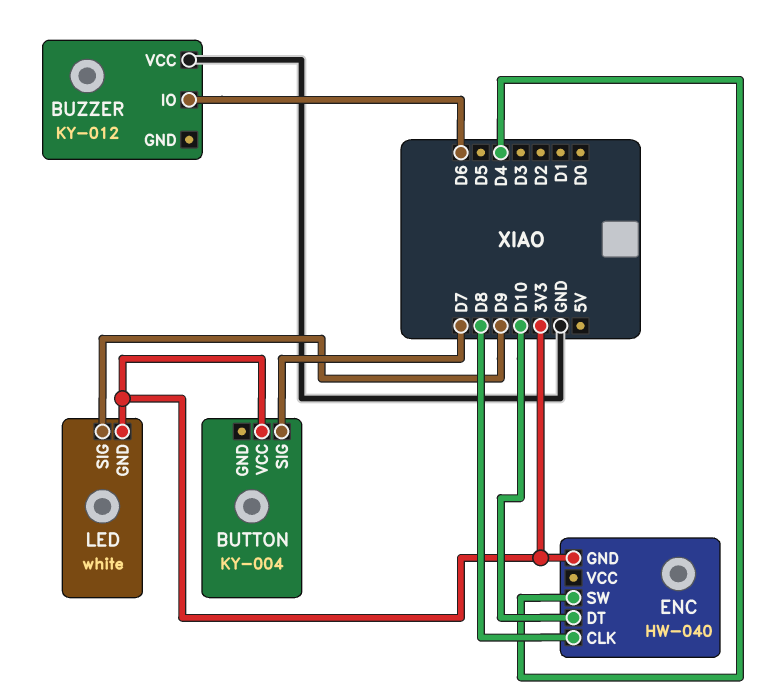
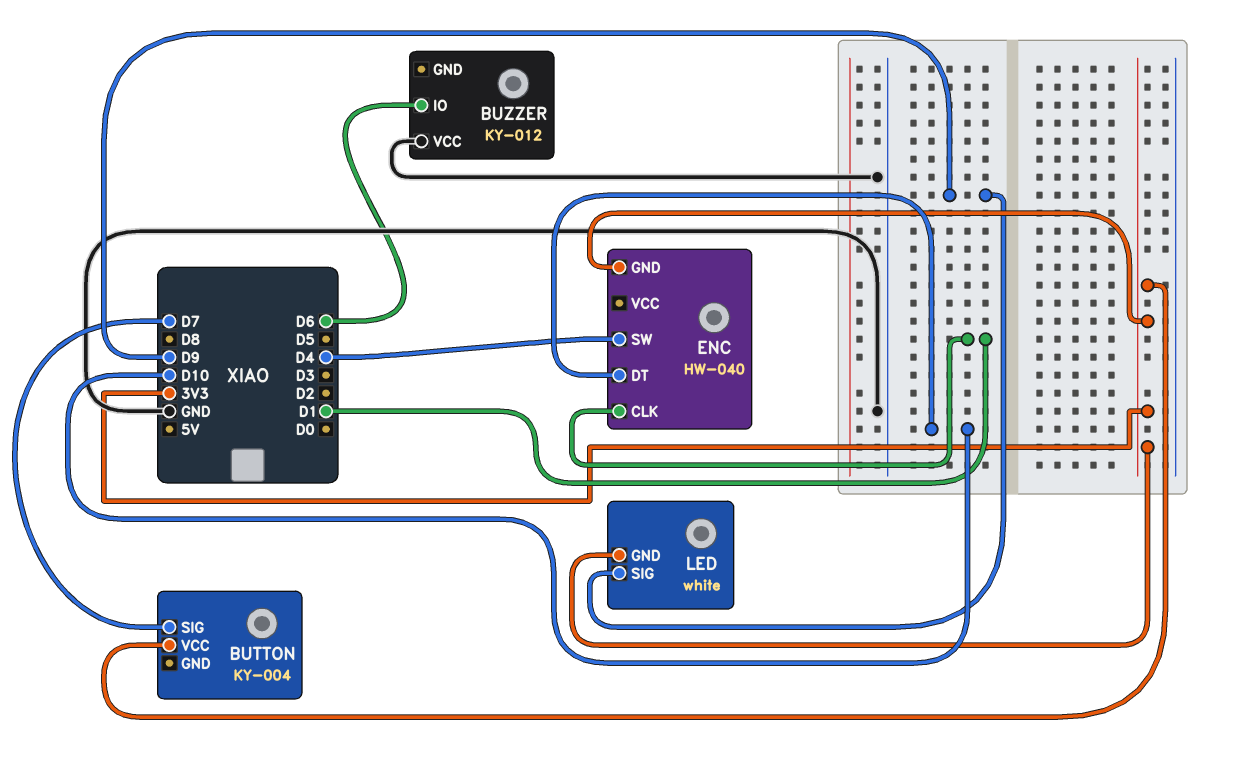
ENC pin CLK: D8 -> D1

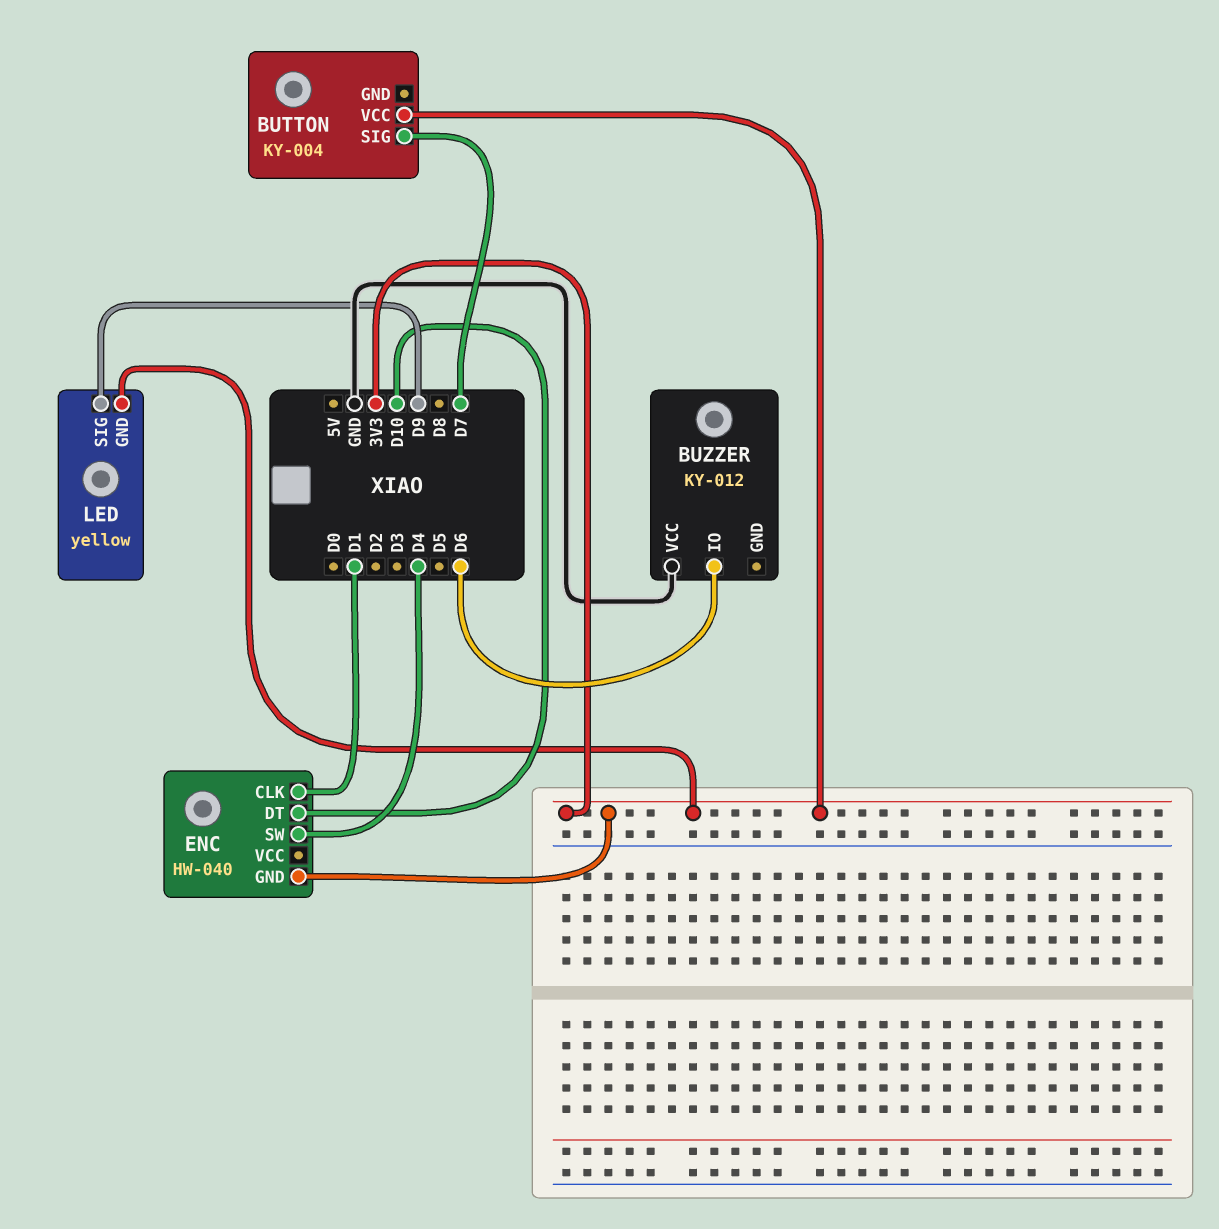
LED: white -> yellow

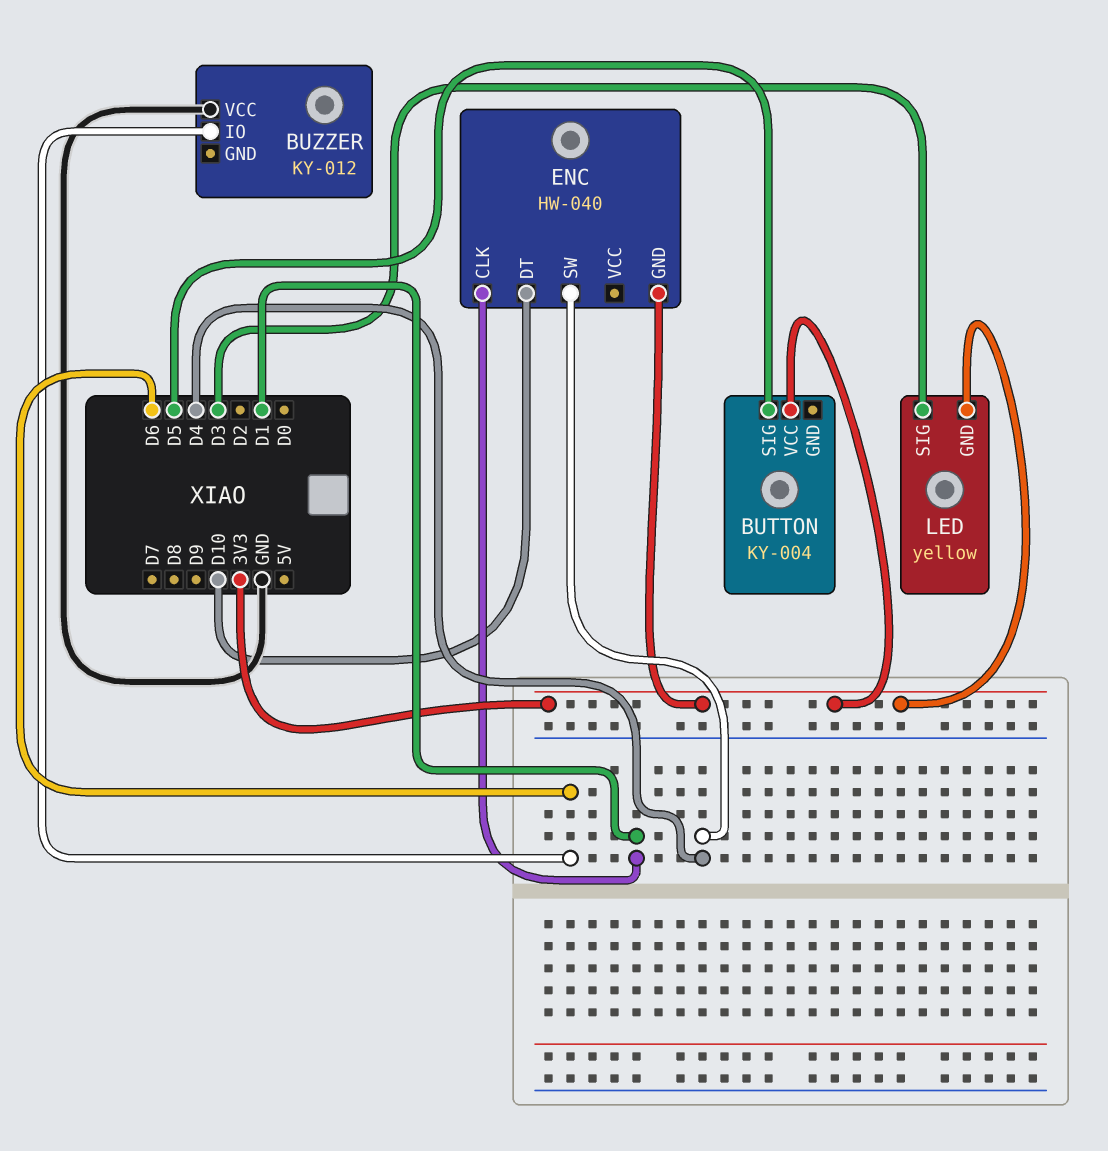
BUTTON pin SIG: D7 -> D5
LED pin SIG: D9 -> D3

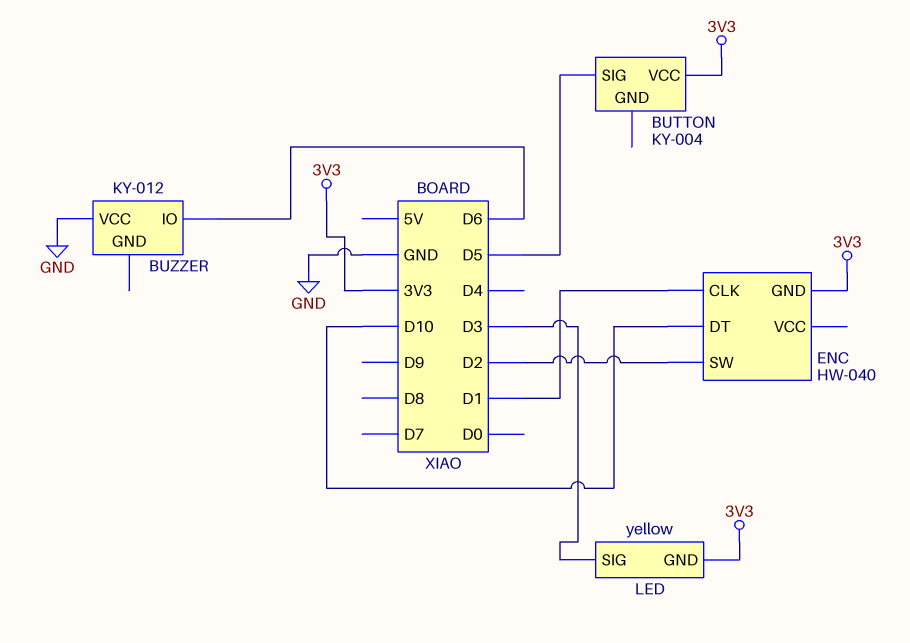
ENC pin SW: D4 -> D2

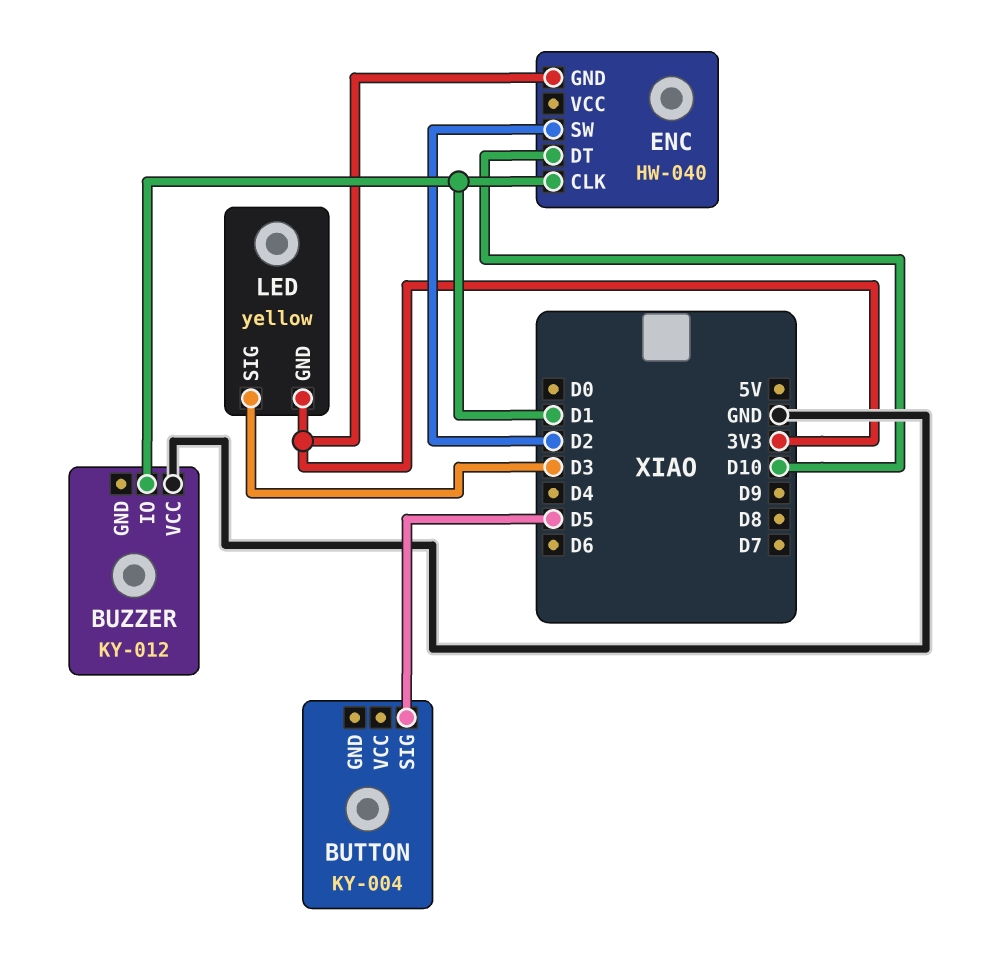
BUTTON pin VCC: 3V3 -> none
BUZZER pin IO: D6 -> D1

